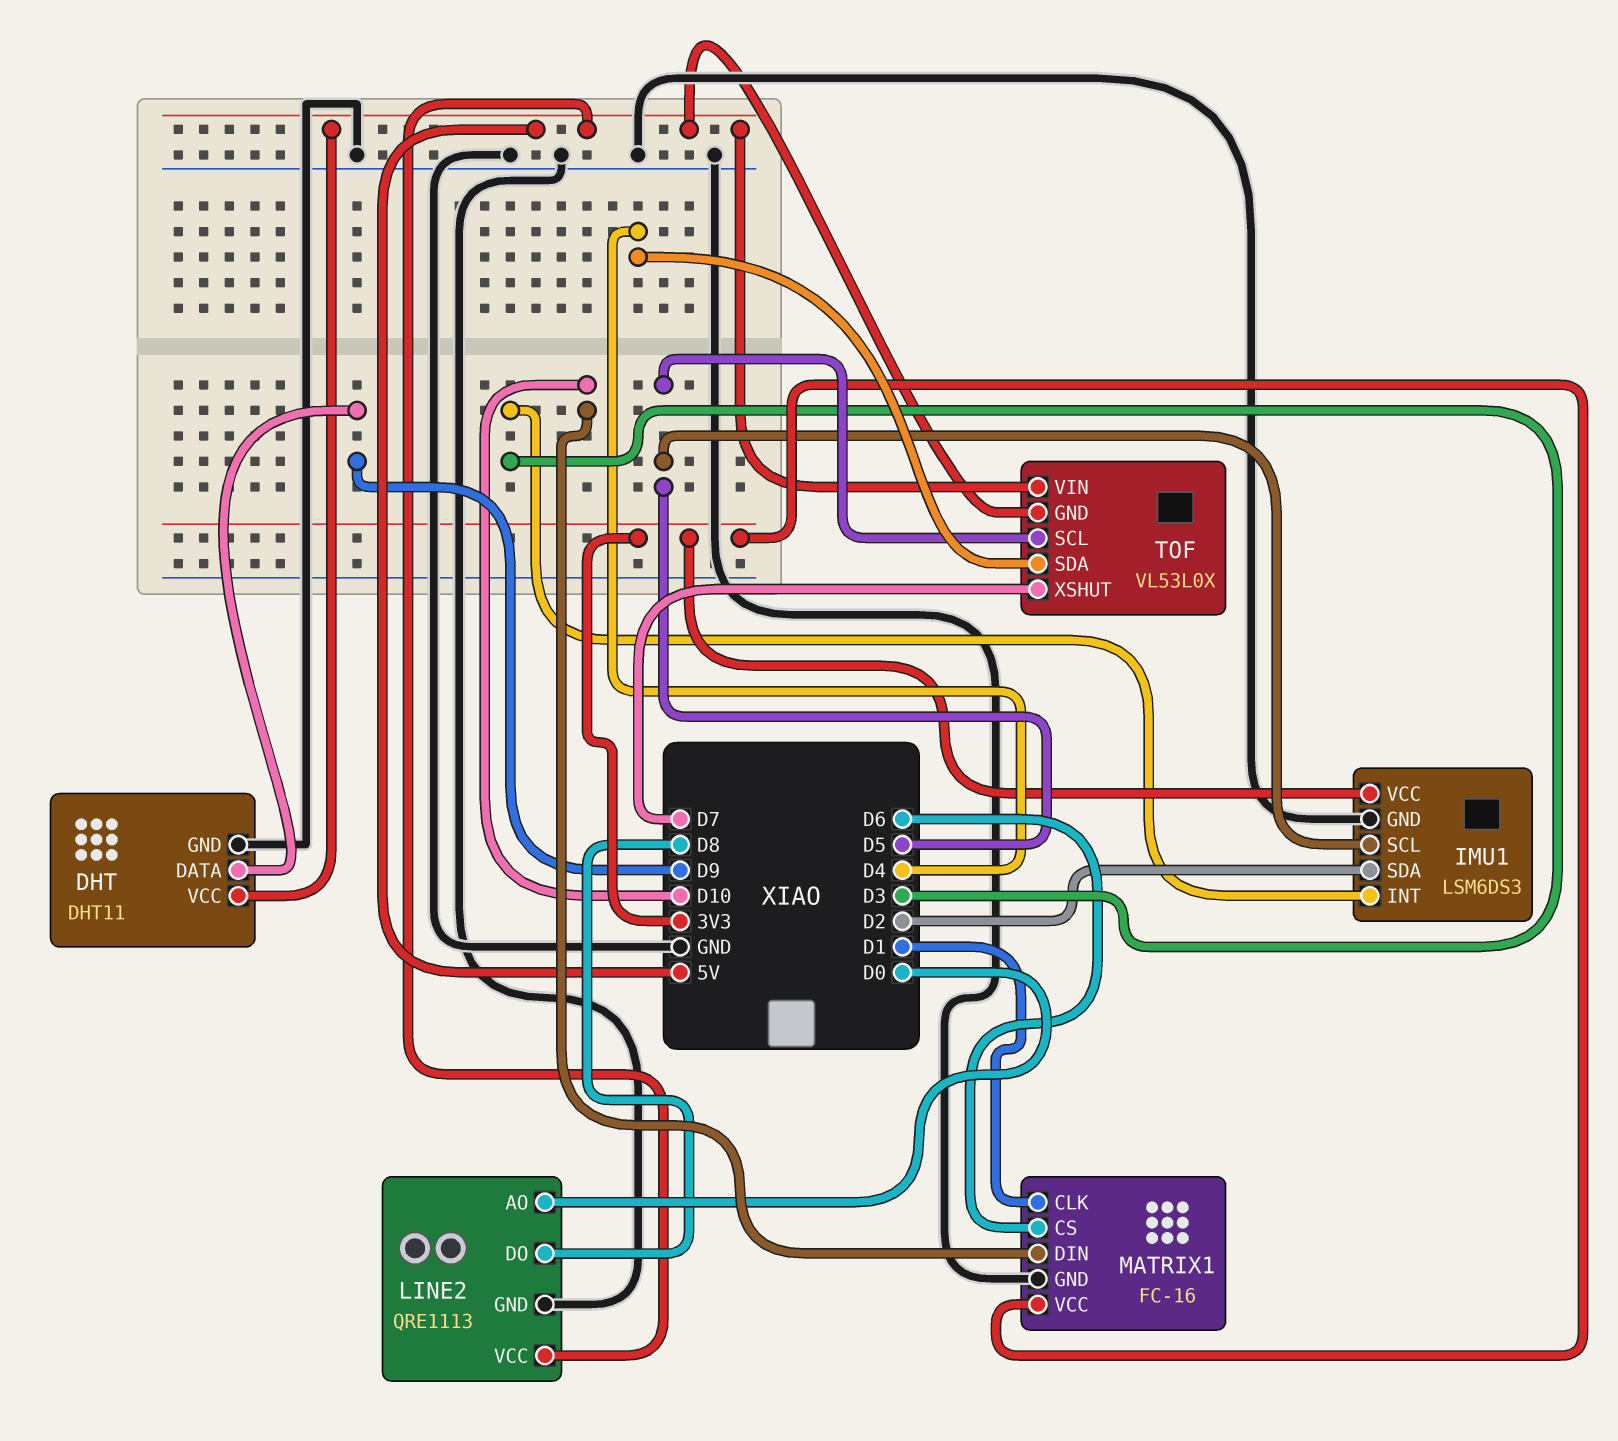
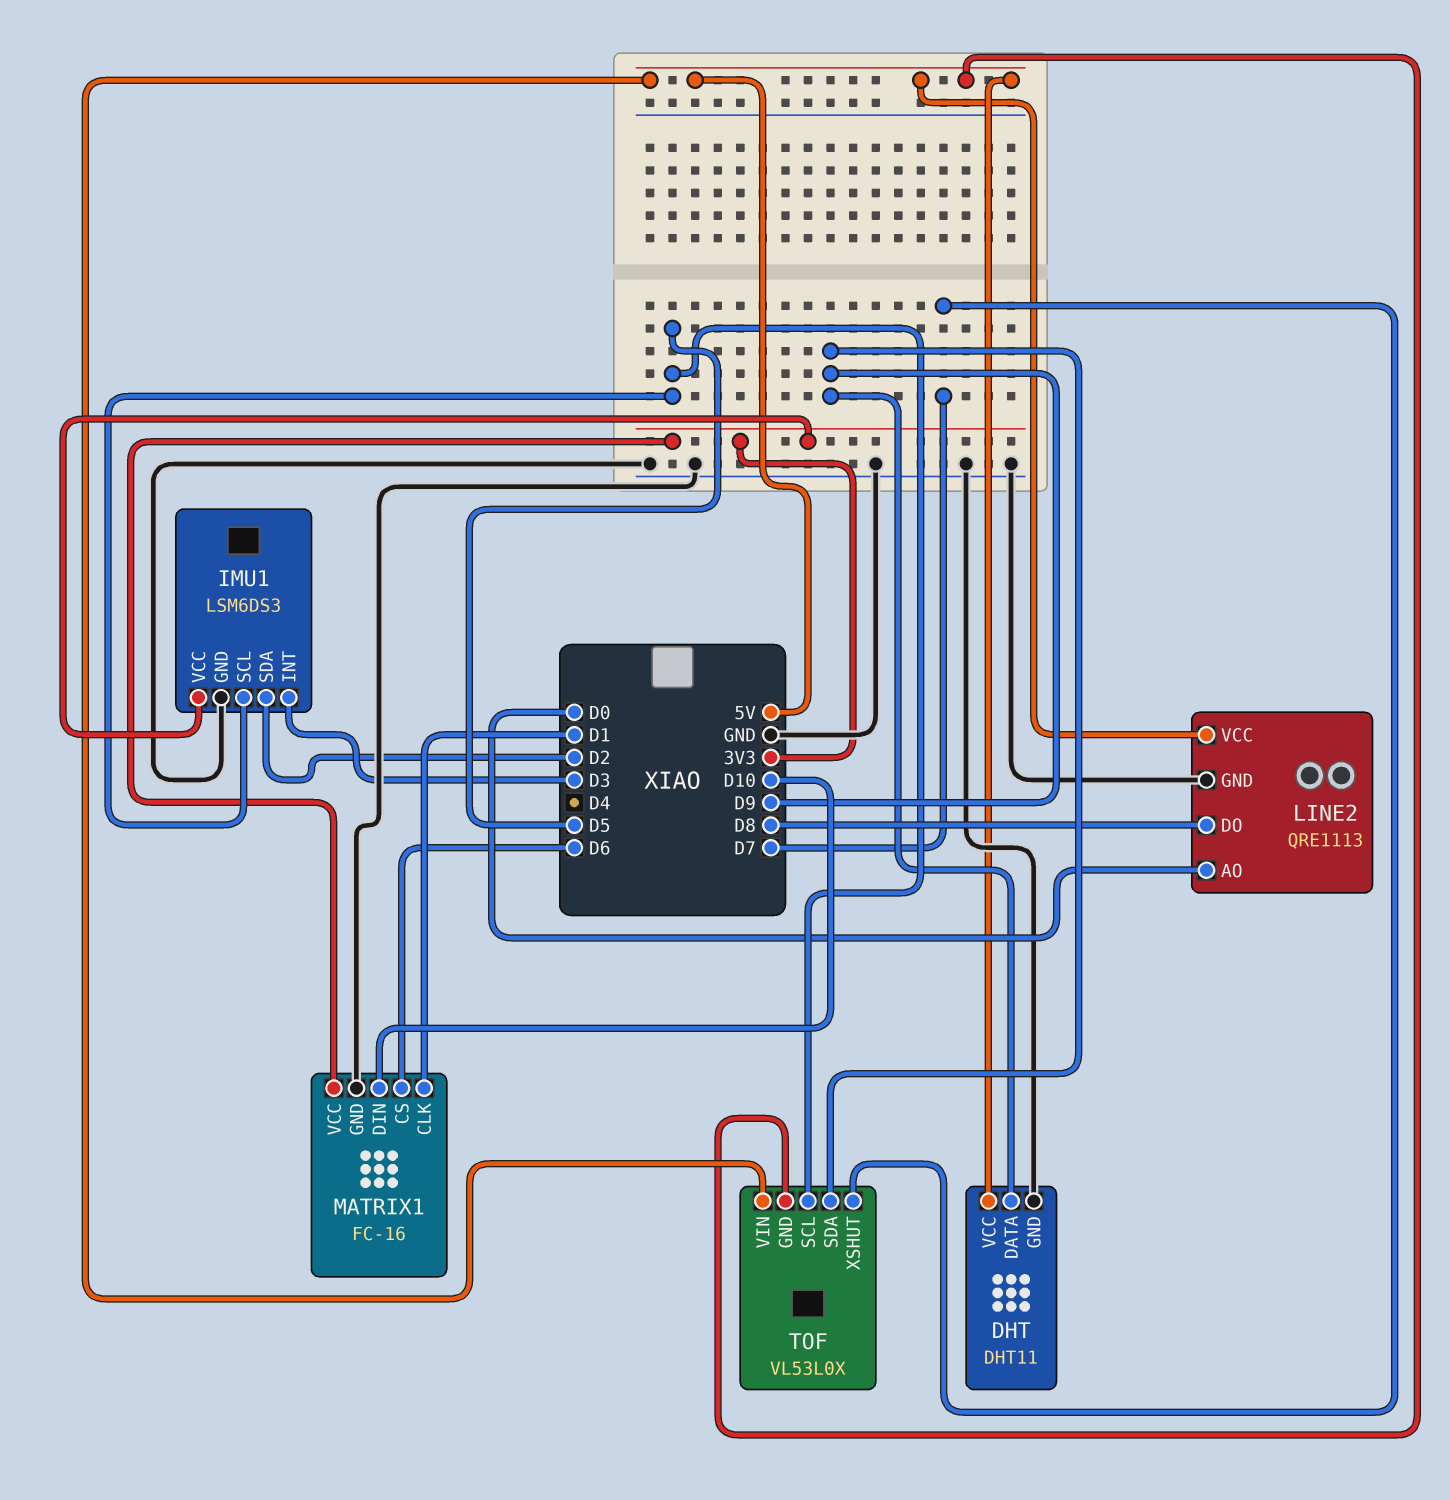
TOF pin SDA: D4 -> D9

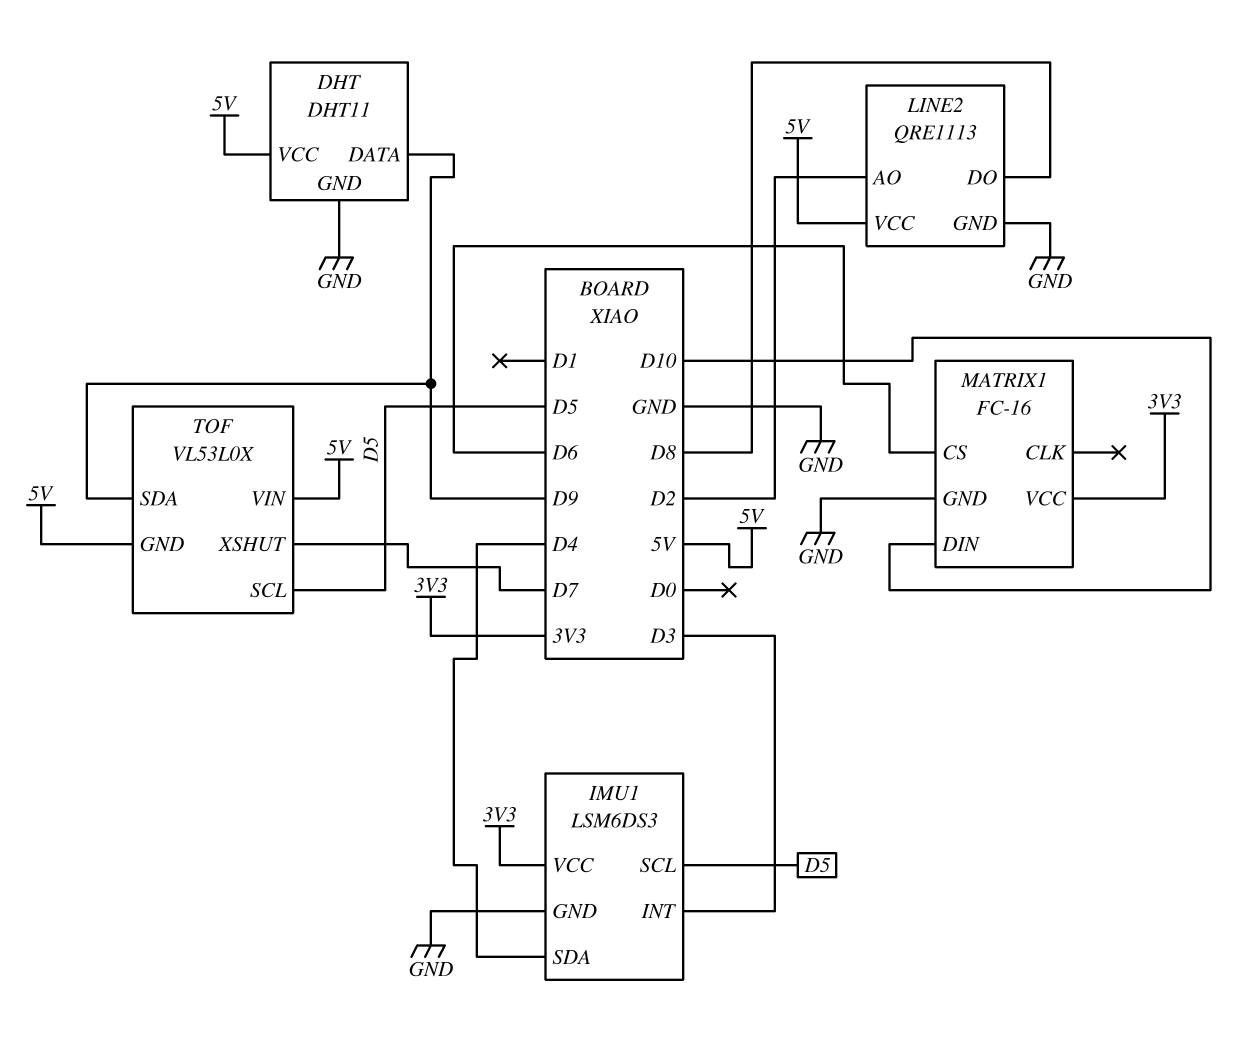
IMU1 pin SDA: D2 -> D4
LINE2 pin AO: D0 -> D2
MATRIX1 pin CLK: D1 -> none

